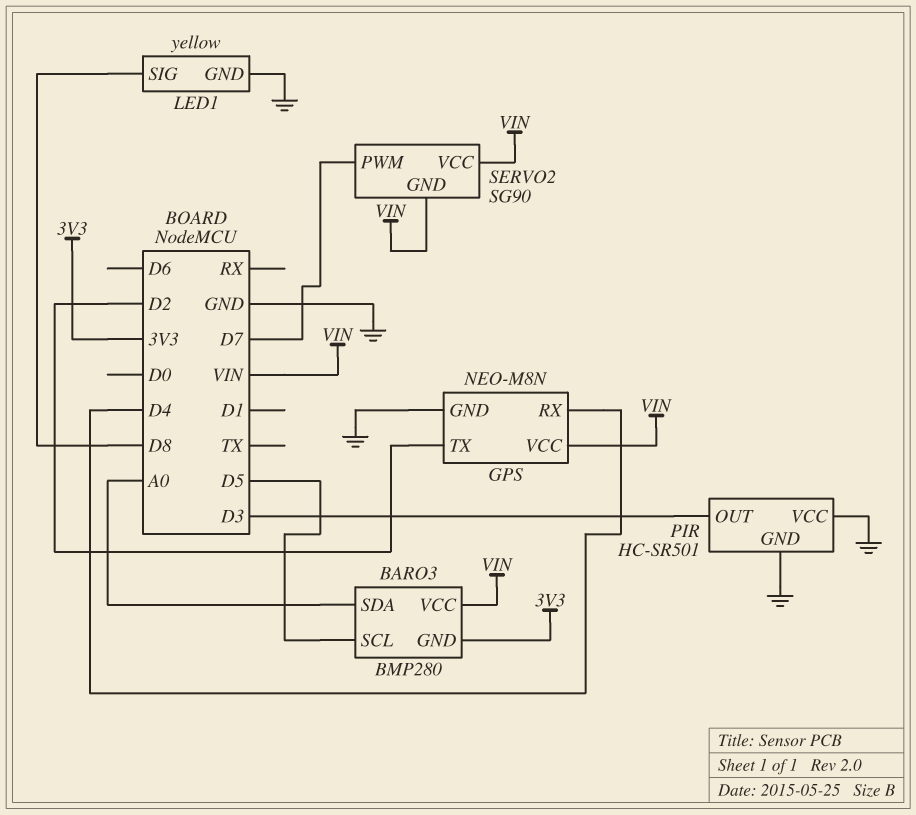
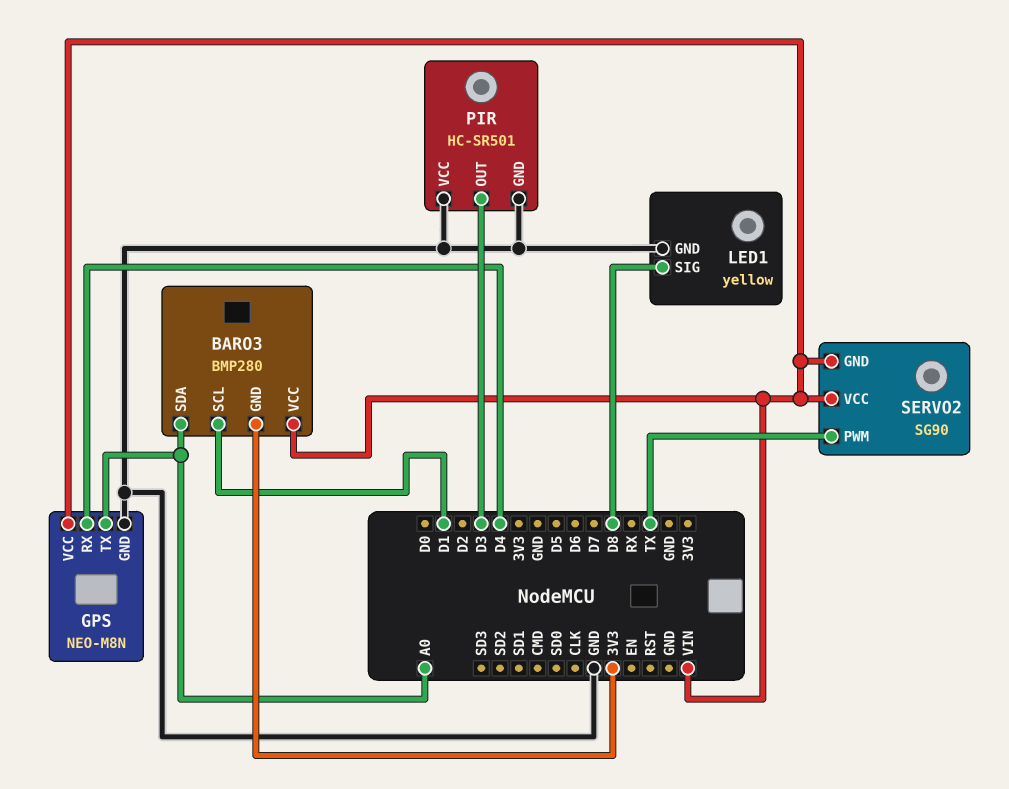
BARO3 pin SCL: D5 -> D1
GPS pin TX: D2 -> A0
SERVO2 pin PWM: D7 -> TX

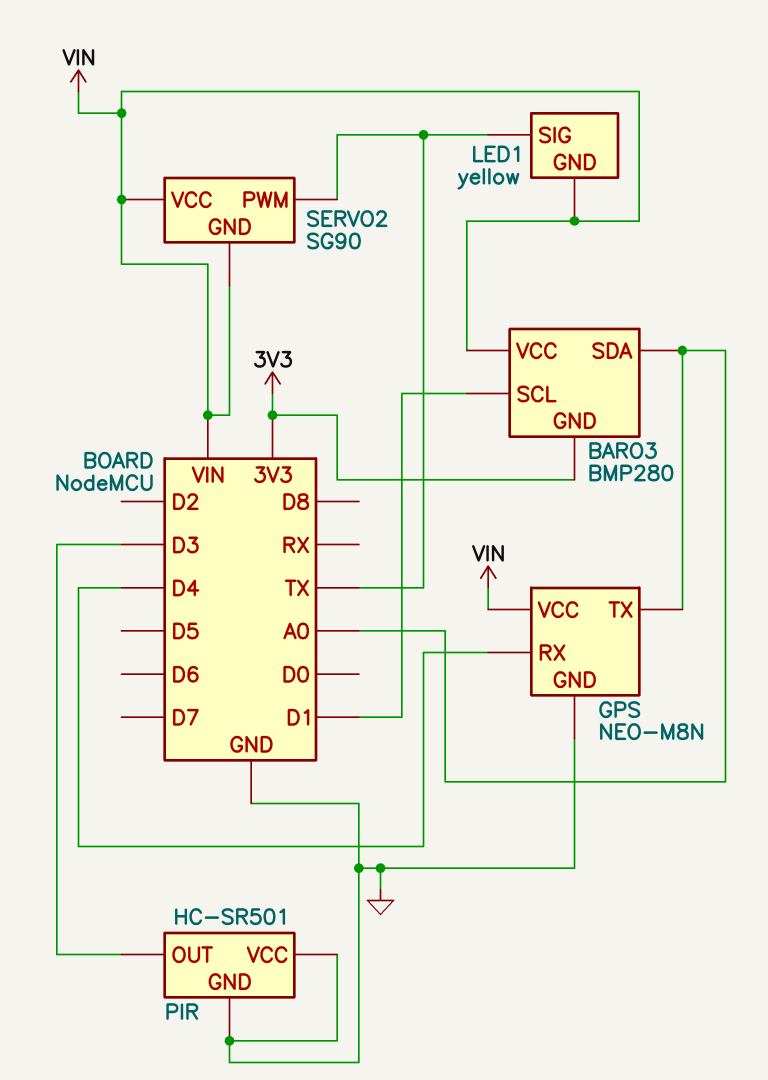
LED1 pin GND: GND -> VIN
LED1 pin SIG: D8 -> TX

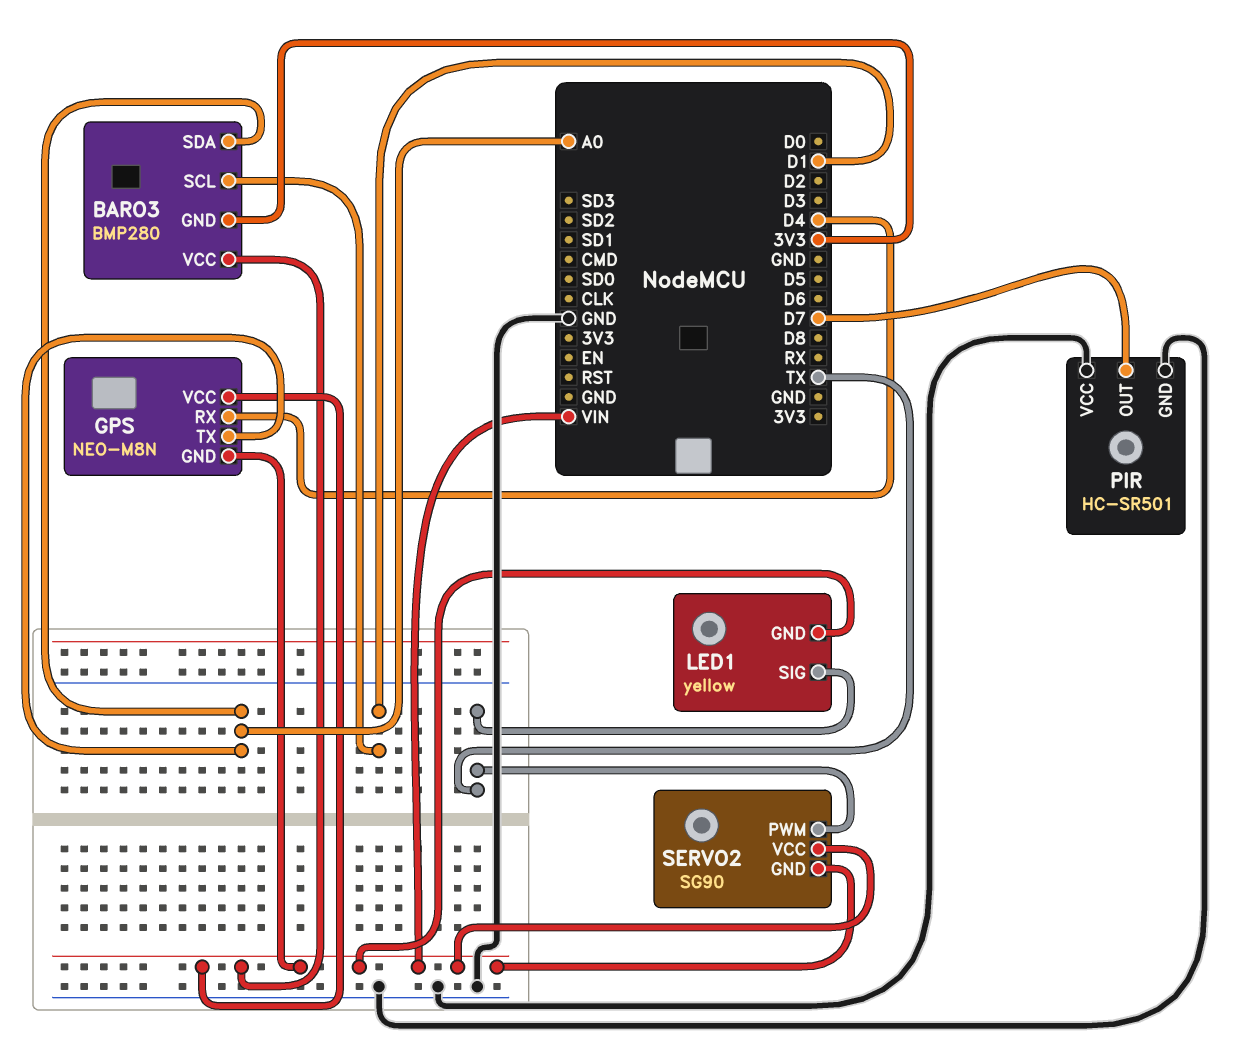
GPS pin GND: GND -> VIN
PIR pin OUT: D3 -> D7

